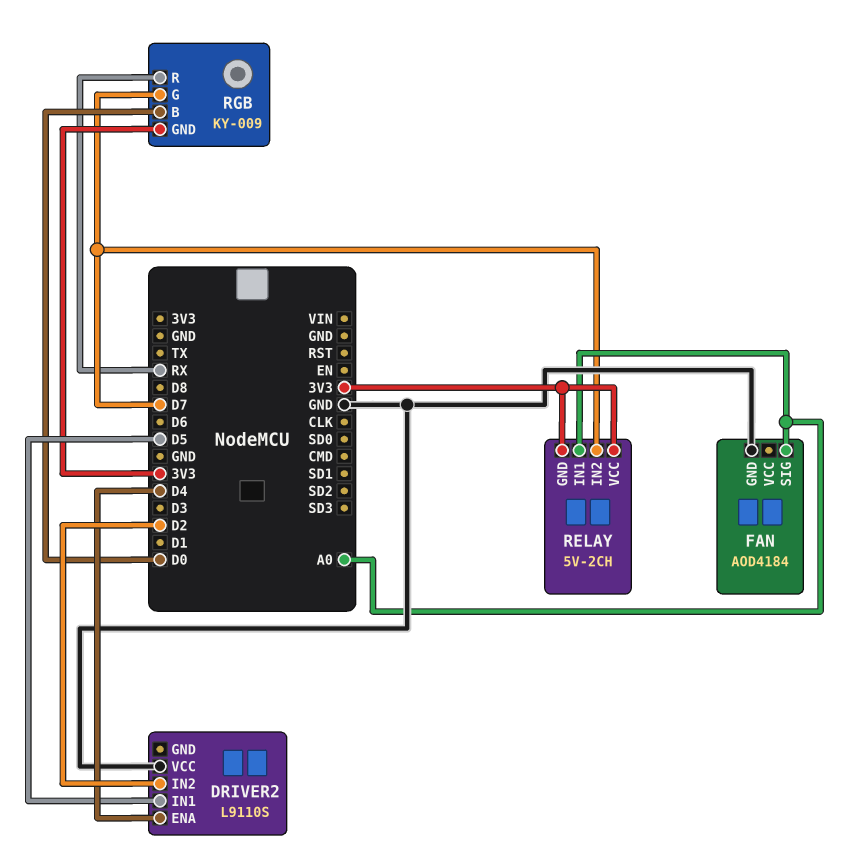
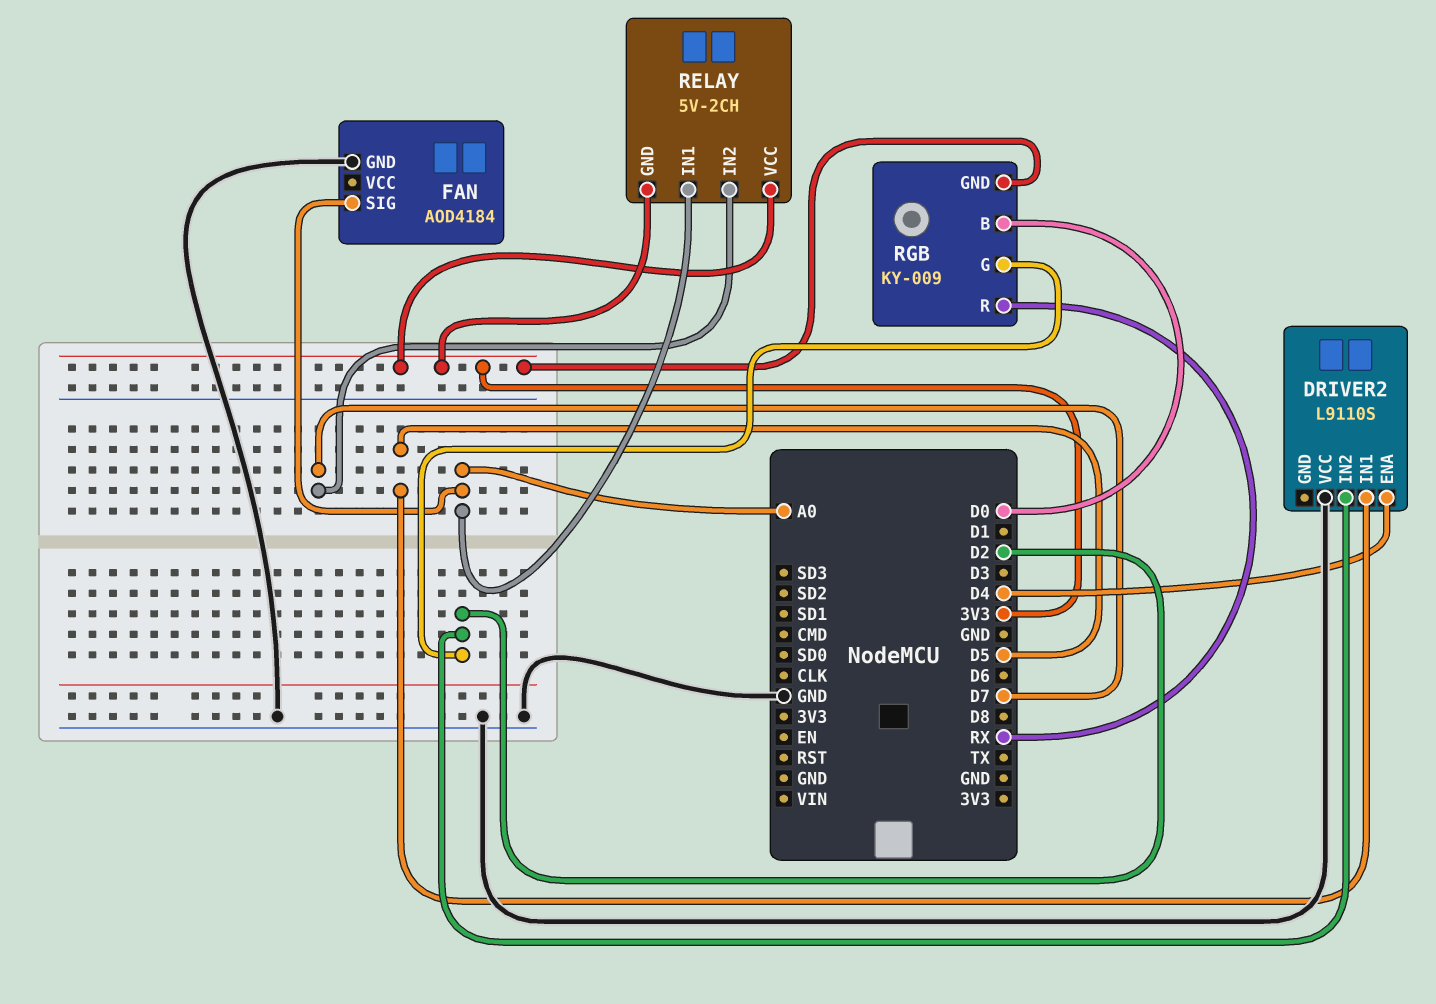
RGB pin G: D7 -> D2

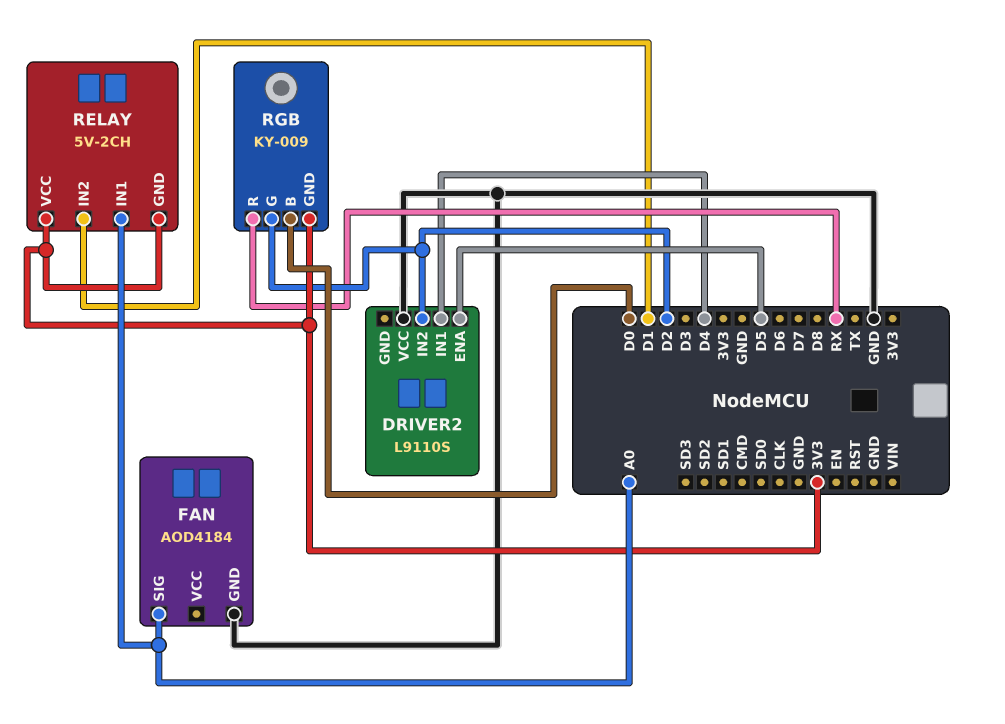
DRIVER2 pin ENA: D4 -> D5
DRIVER2 pin IN1: D5 -> D4
RELAY pin IN2: D7 -> D1

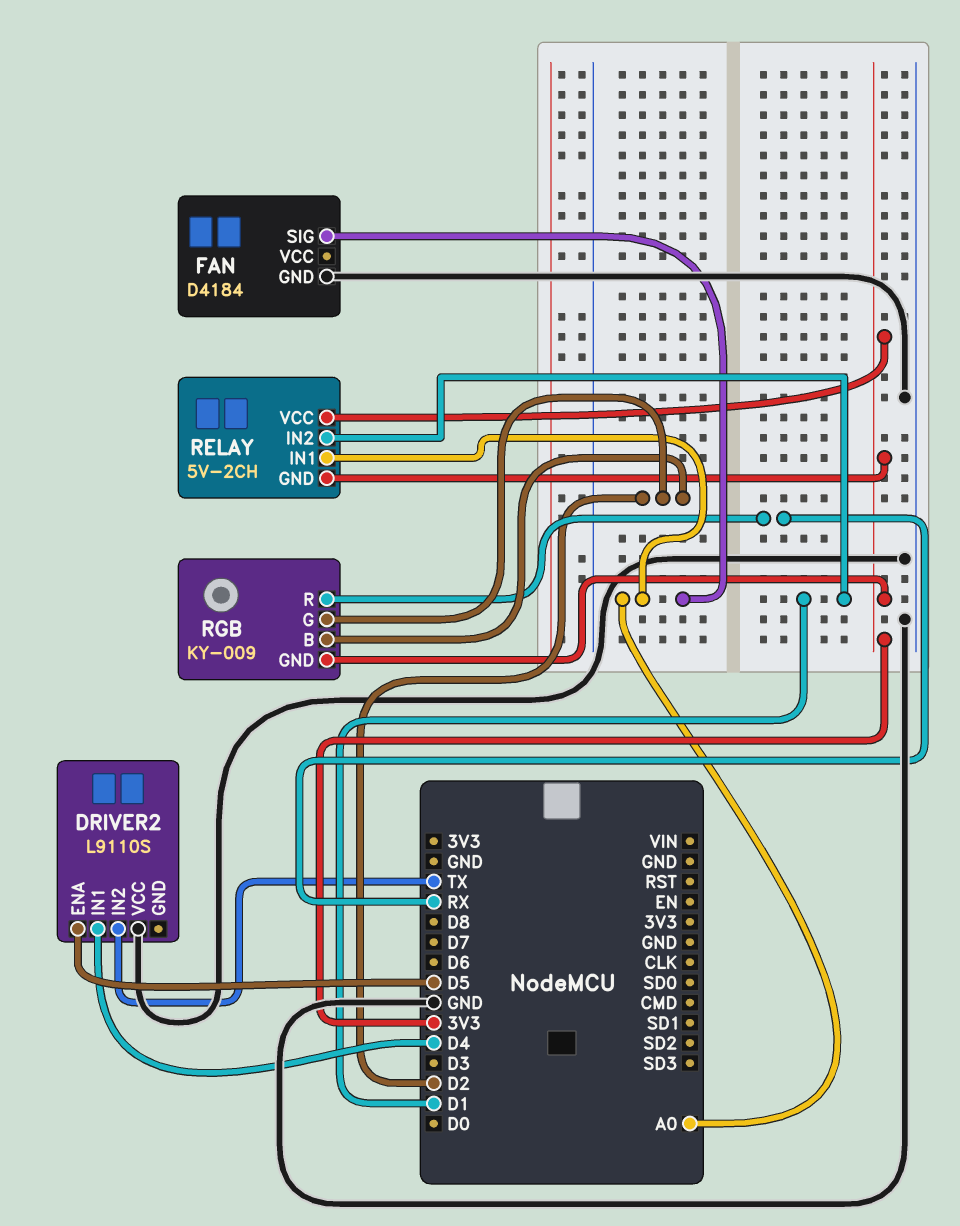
DRIVER2 pin IN2: D2 -> TX
FAN: AOD4184 -> D4184
RGB pin B: D0 -> D2

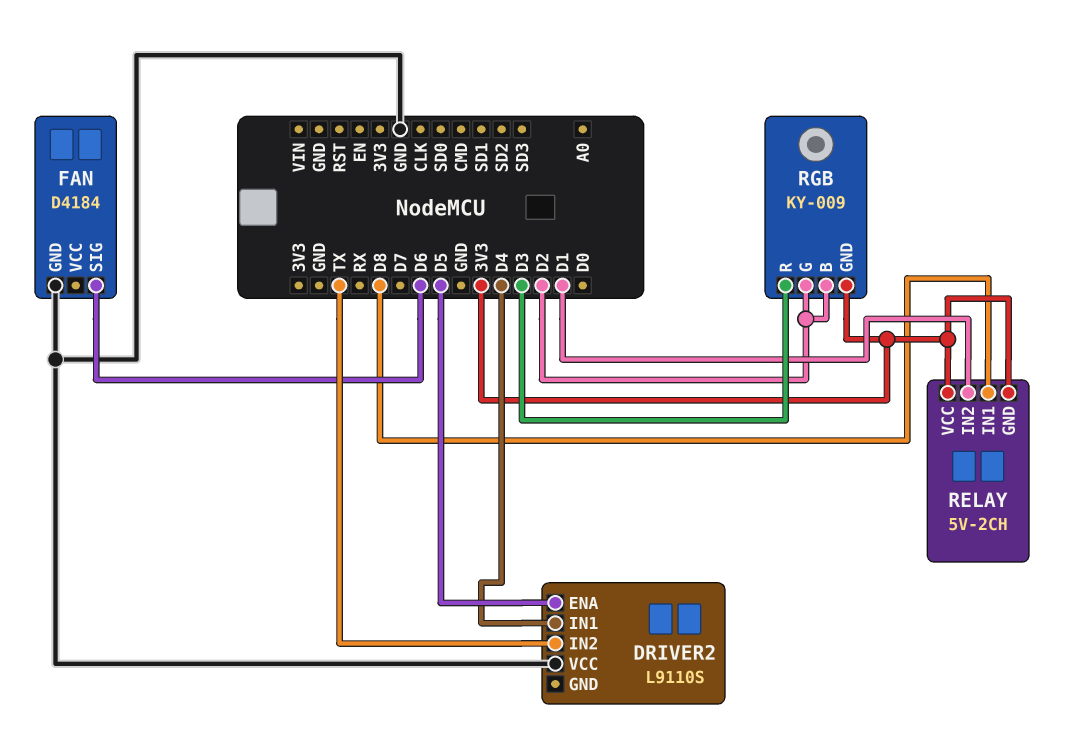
FAN pin SIG: A0 -> D6
RELAY pin IN1: A0 -> D8
RGB pin R: RX -> D3

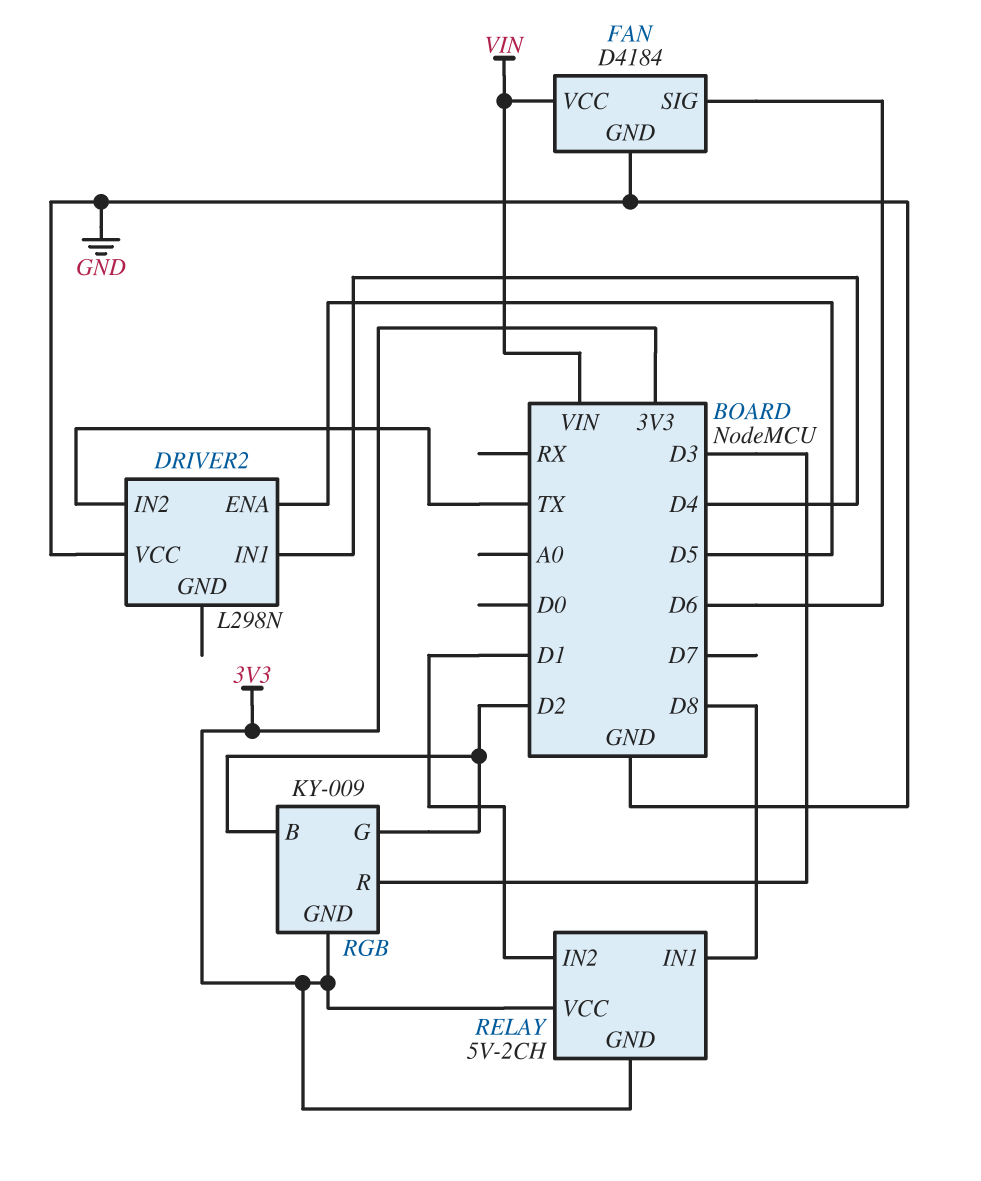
DRIVER2: L9110S -> L298N
FAN pin VCC: none -> VIN

